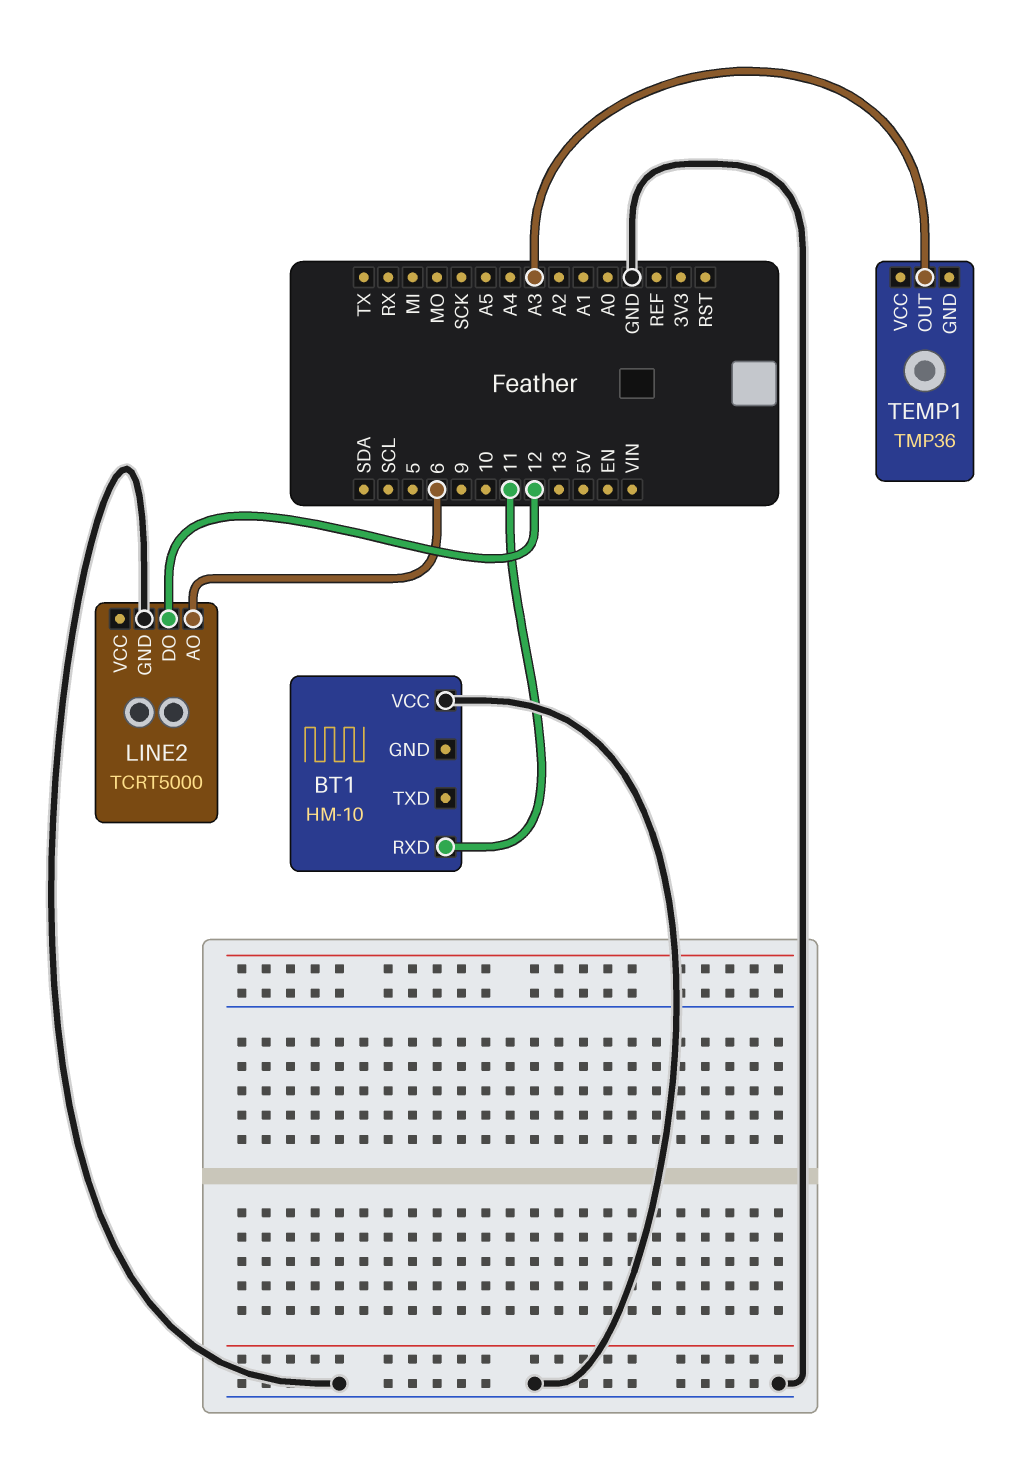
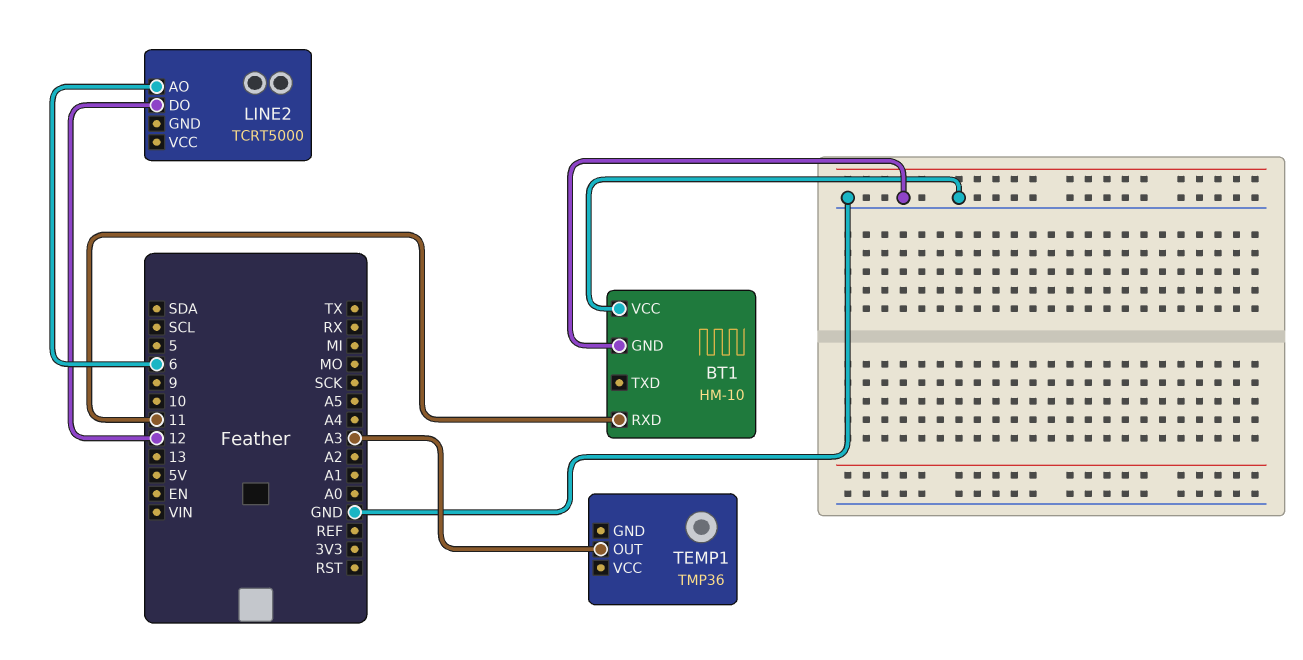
BT1 pin GND: none -> GND
LINE2 pin GND: GND -> none

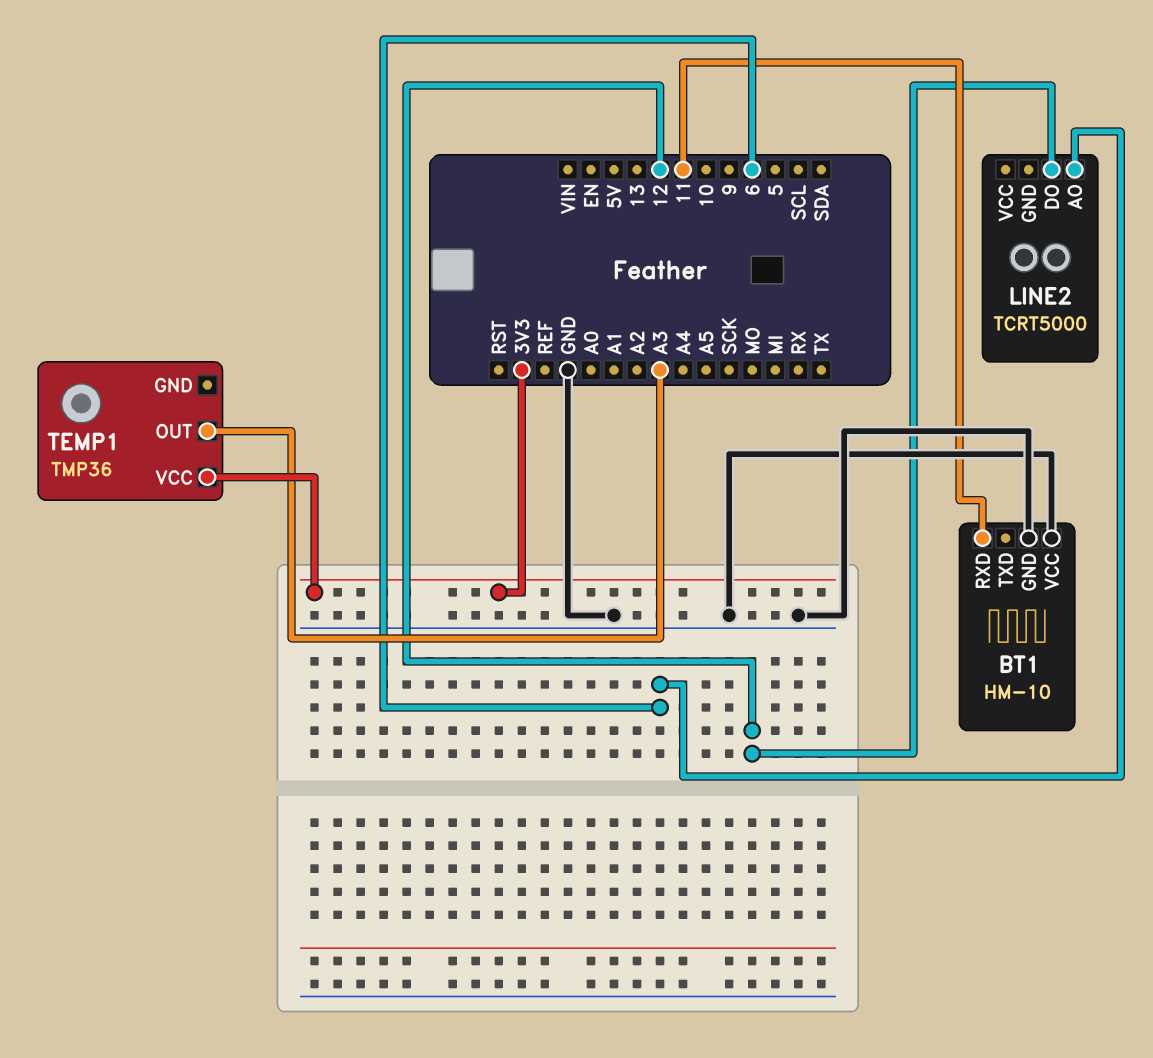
TEMP1 pin VCC: none -> 3V3

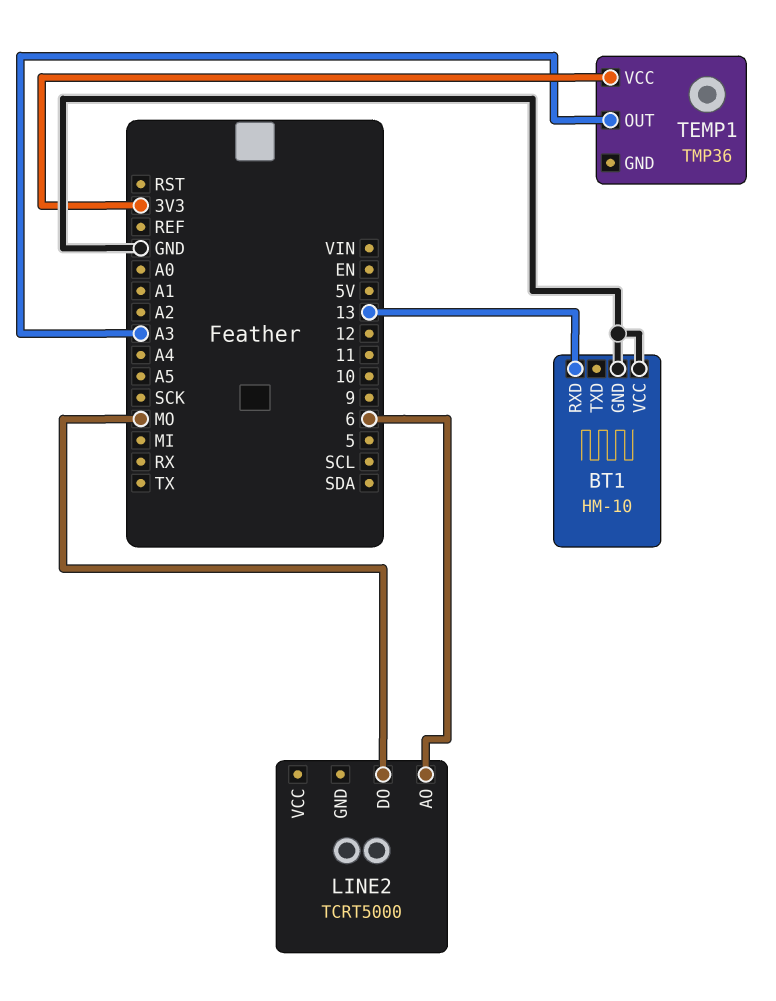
BT1 pin RXD: 11 -> 13
LINE2 pin DO: 12 -> MO

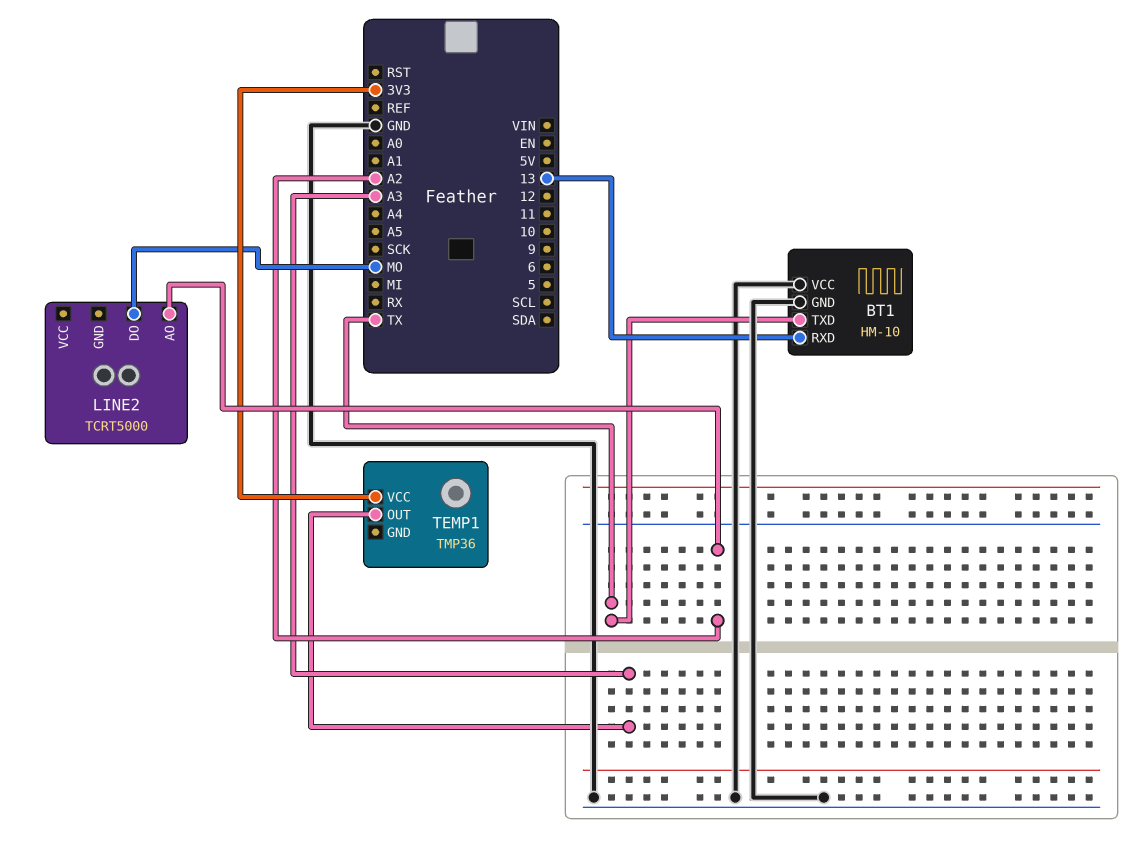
BT1 pin TXD: none -> TX
LINE2 pin AO: 6 -> A2

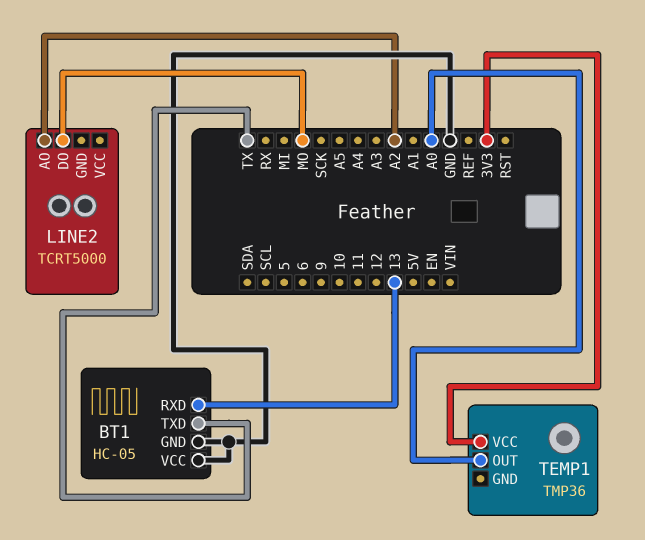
BT1: HM-10 -> HC-05
TEMP1 pin OUT: A3 -> A0

